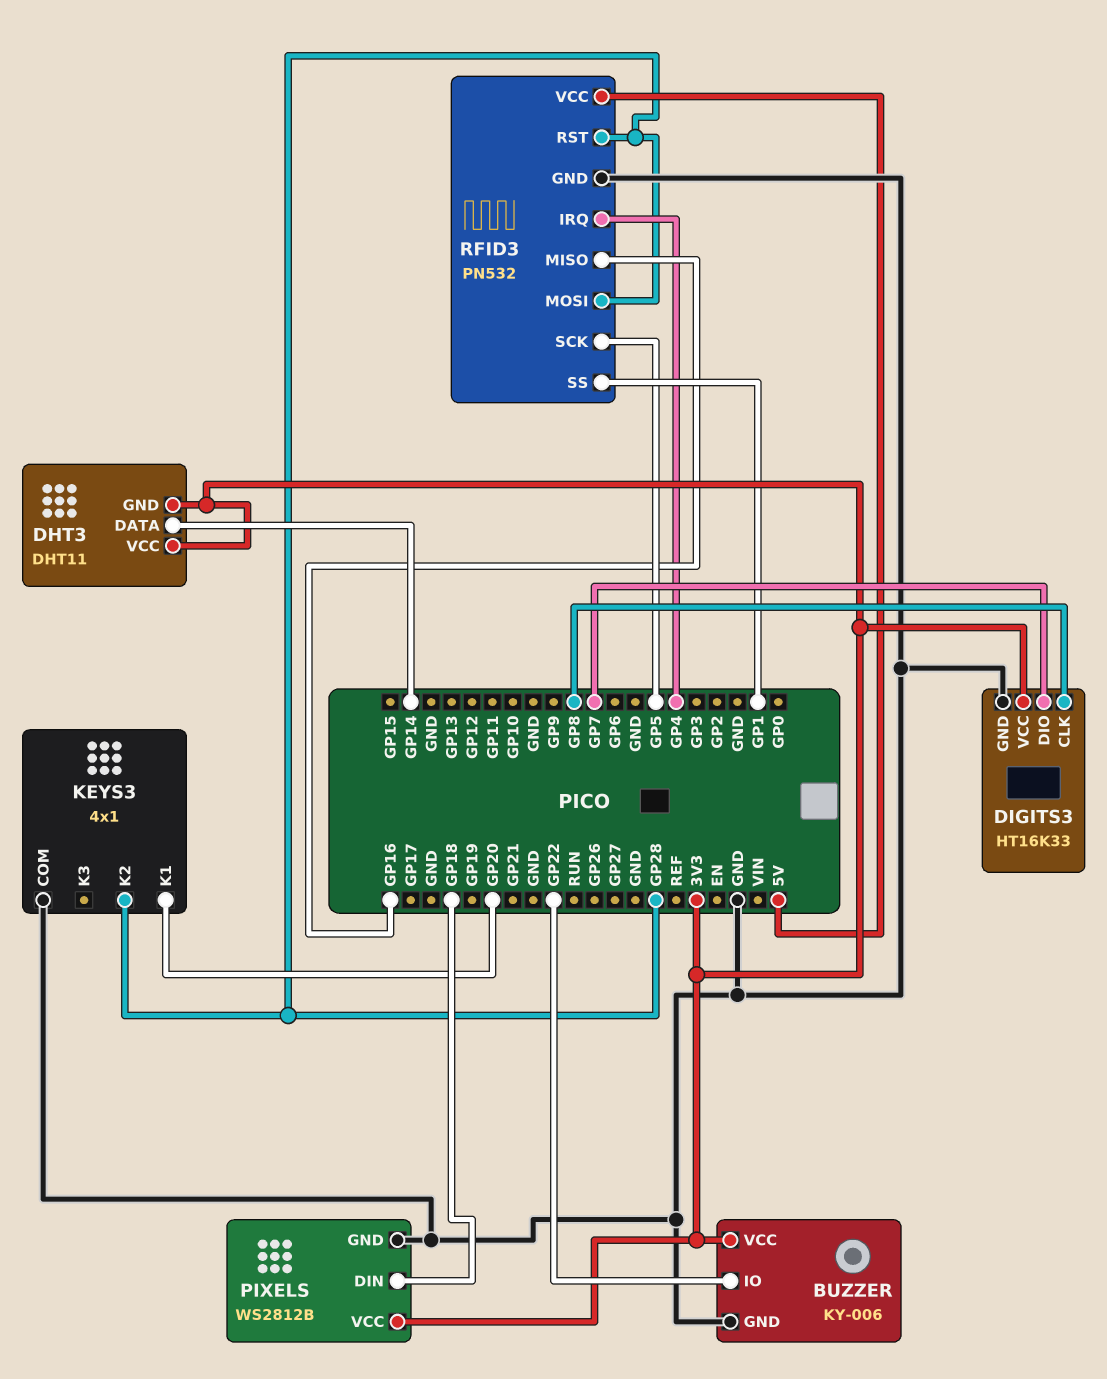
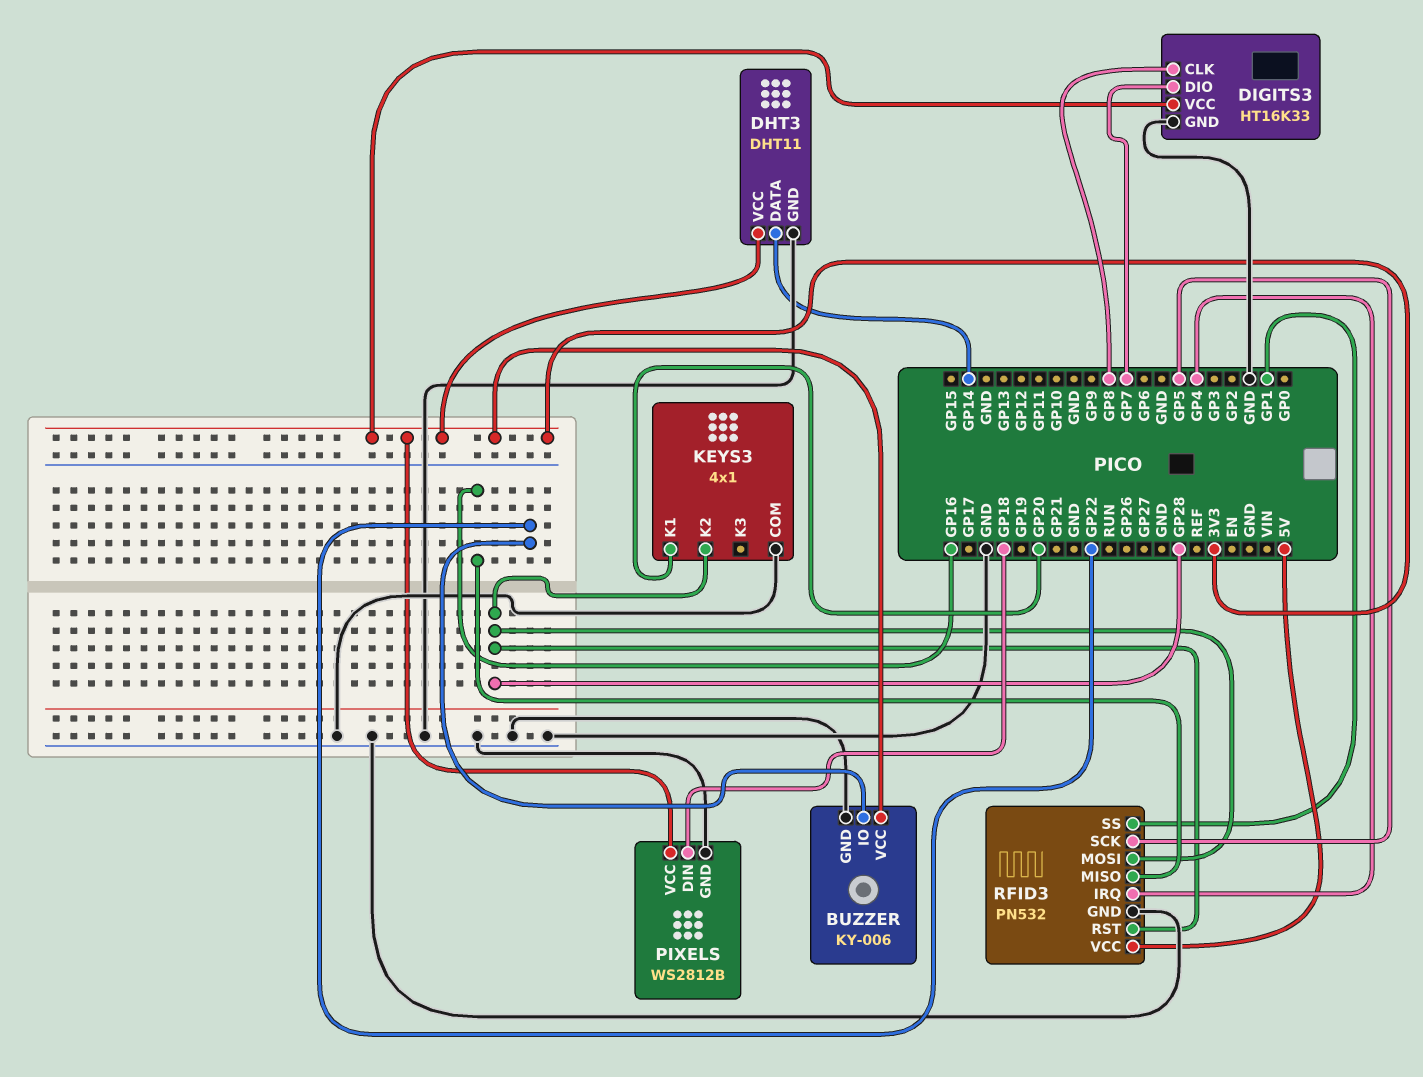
DHT3 pin GND: 3V3 -> GND

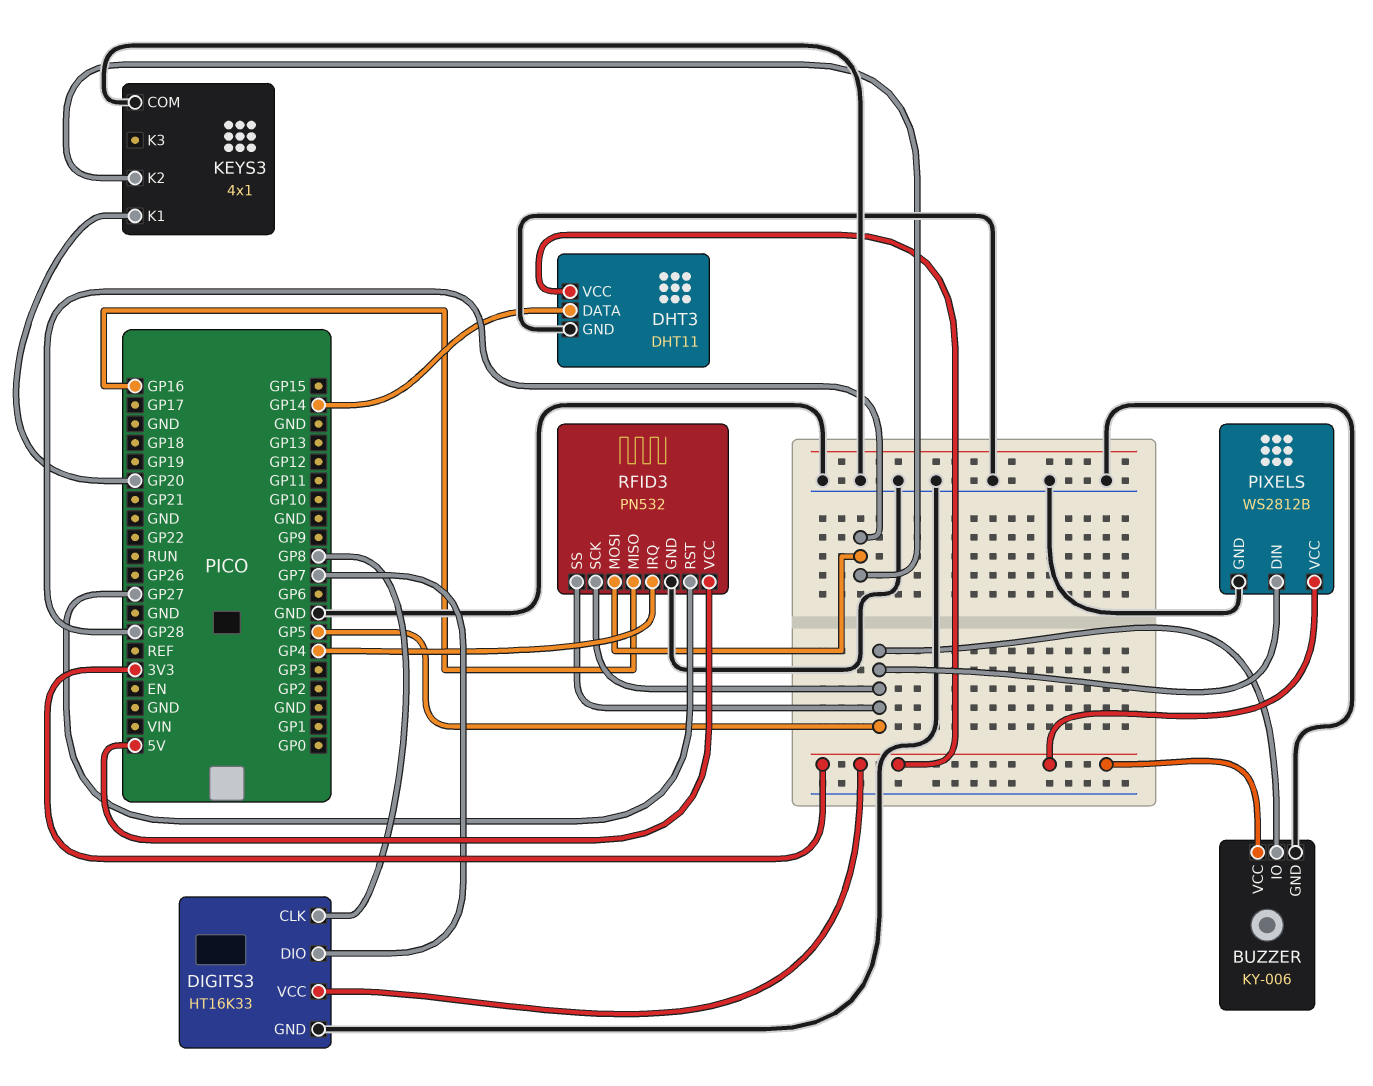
BUZZER pin IO: GP22 -> GP5
PIXELS pin DIN: GP18 -> GP5
RFID3 pin RST: GP28 -> GP27
RFID3 pin SS: GP1 -> GP5

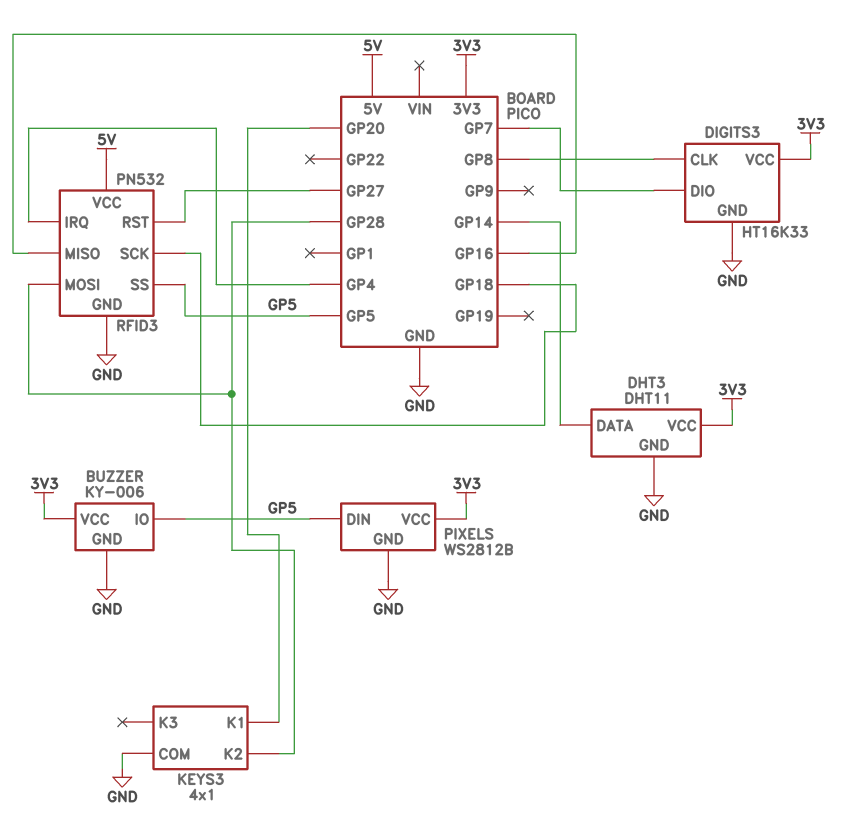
RFID3 pin SCK: GP5 -> GP18

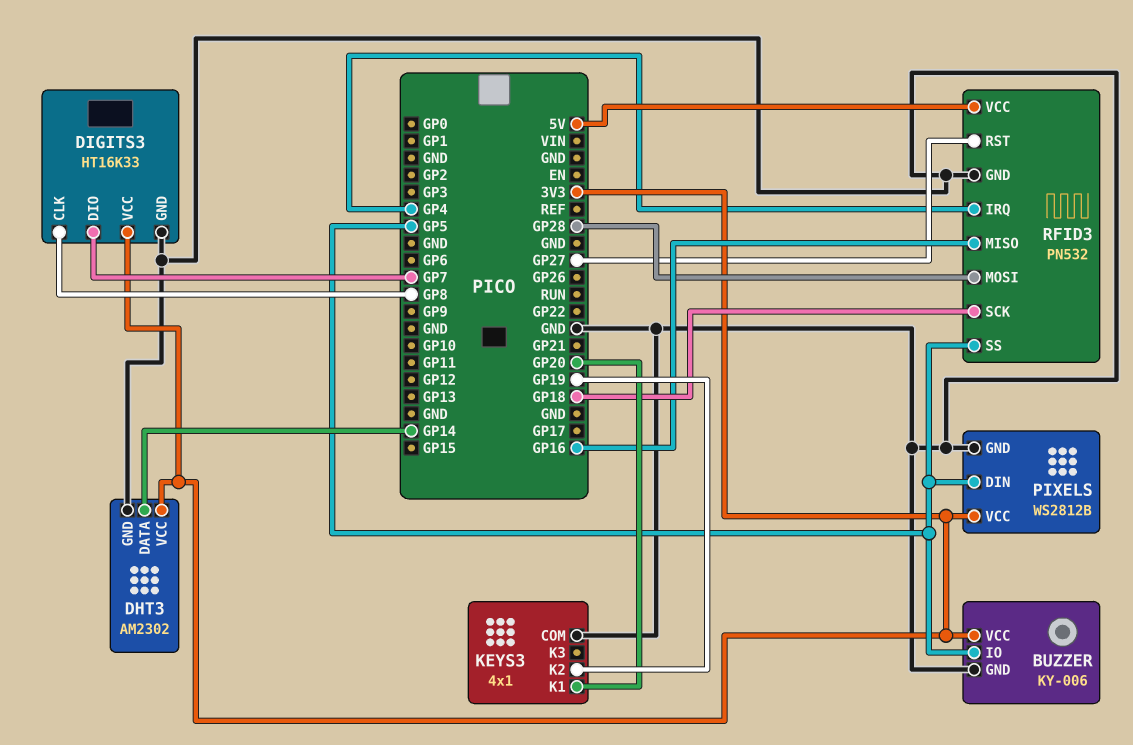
DHT3: DHT11 -> AM2302
KEYS3 pin K2: GP28 -> GP19

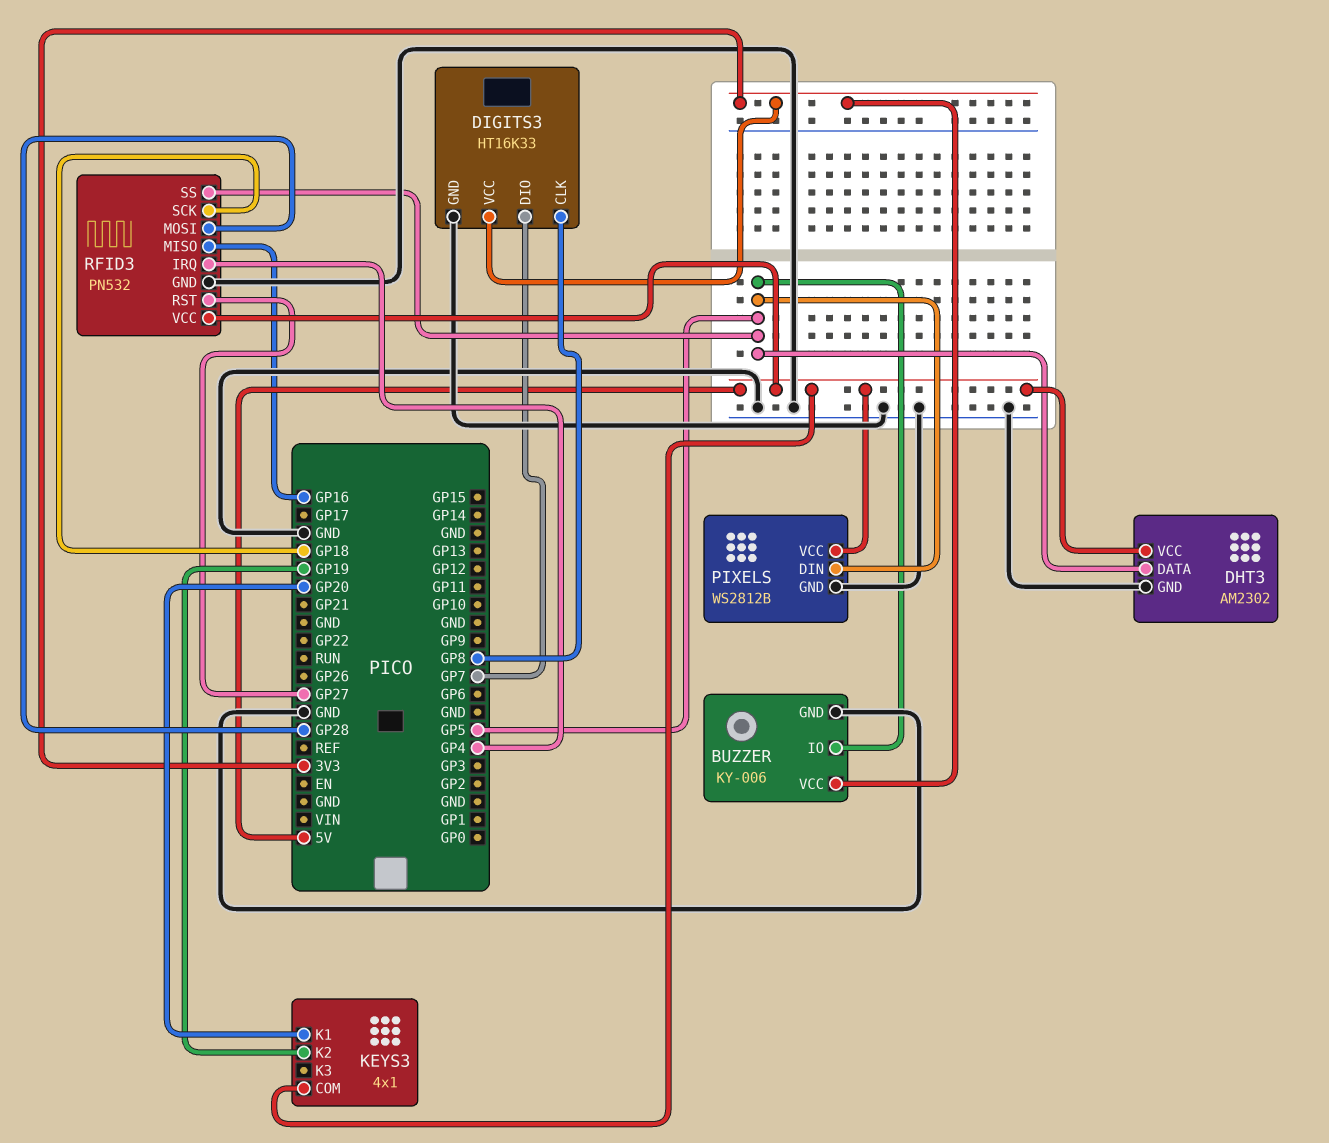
DHT3 pin DATA: GP14 -> GP5
DHT3 pin VCC: 3V3 -> 5V
KEYS3 pin COM: GND -> 5V
PIXELS pin VCC: 3V3 -> 5V

